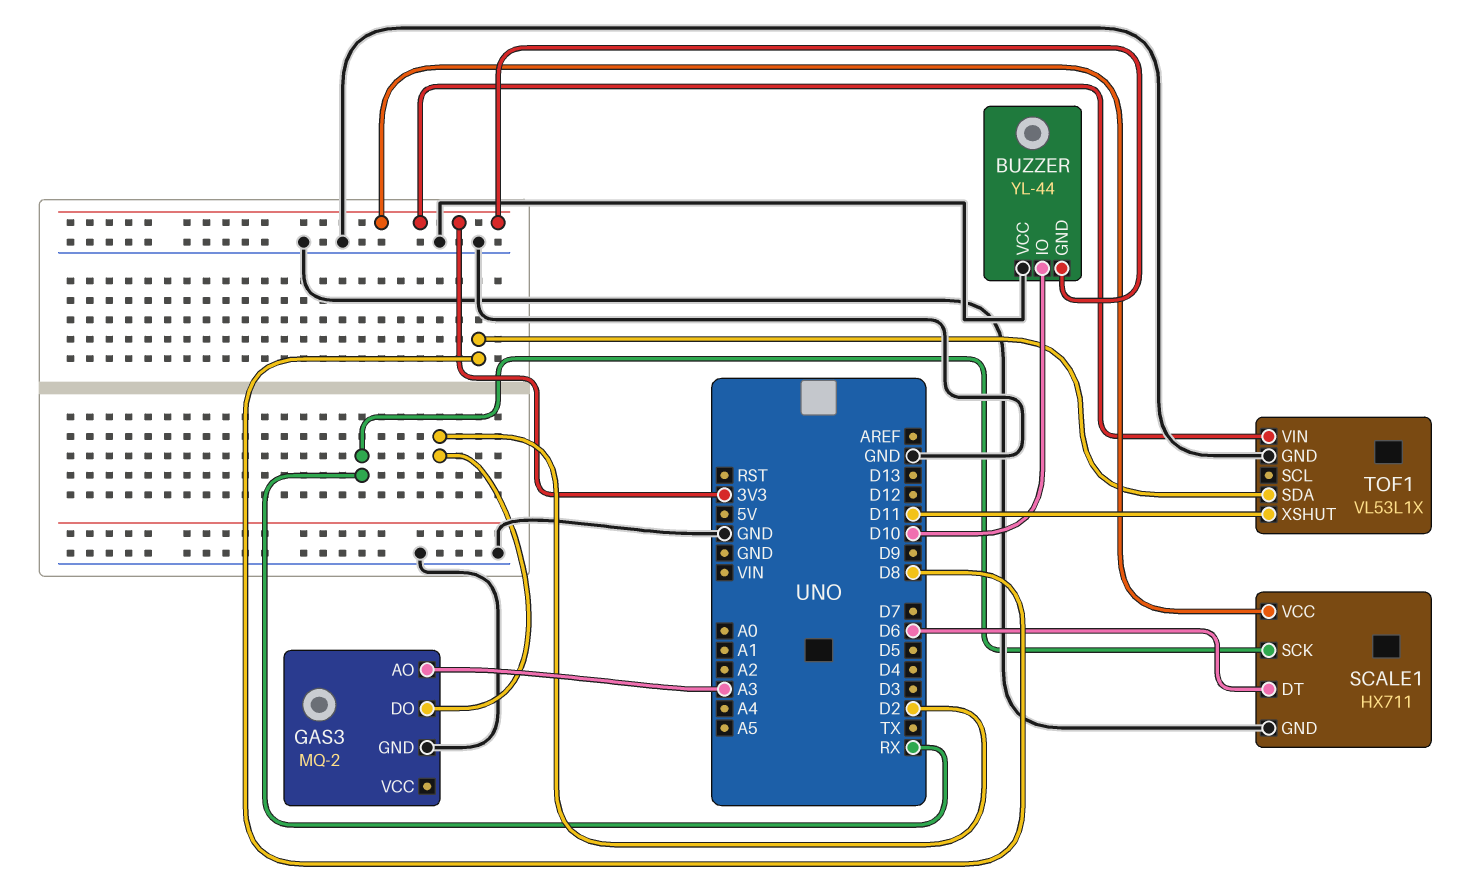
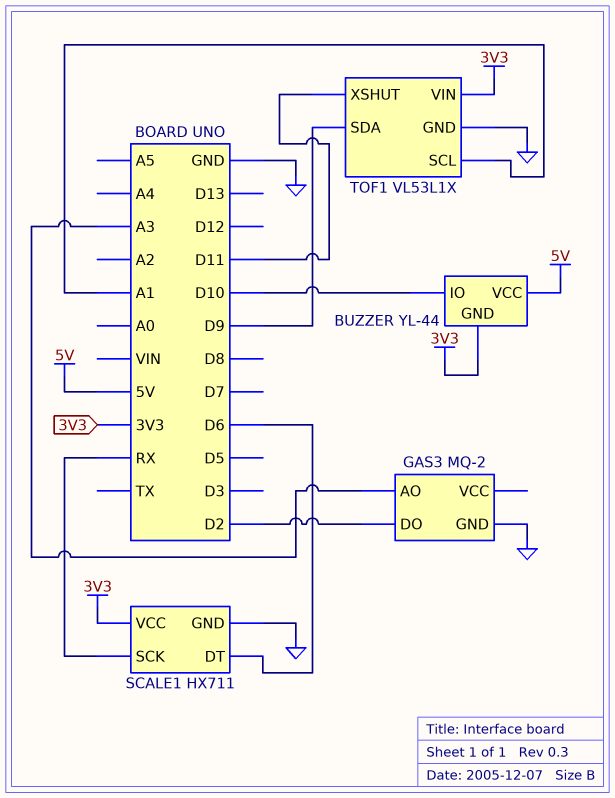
BUZZER pin VCC: GND -> 5V
TOF1 pin SCL: none -> A1
TOF1 pin SDA: D8 -> D9

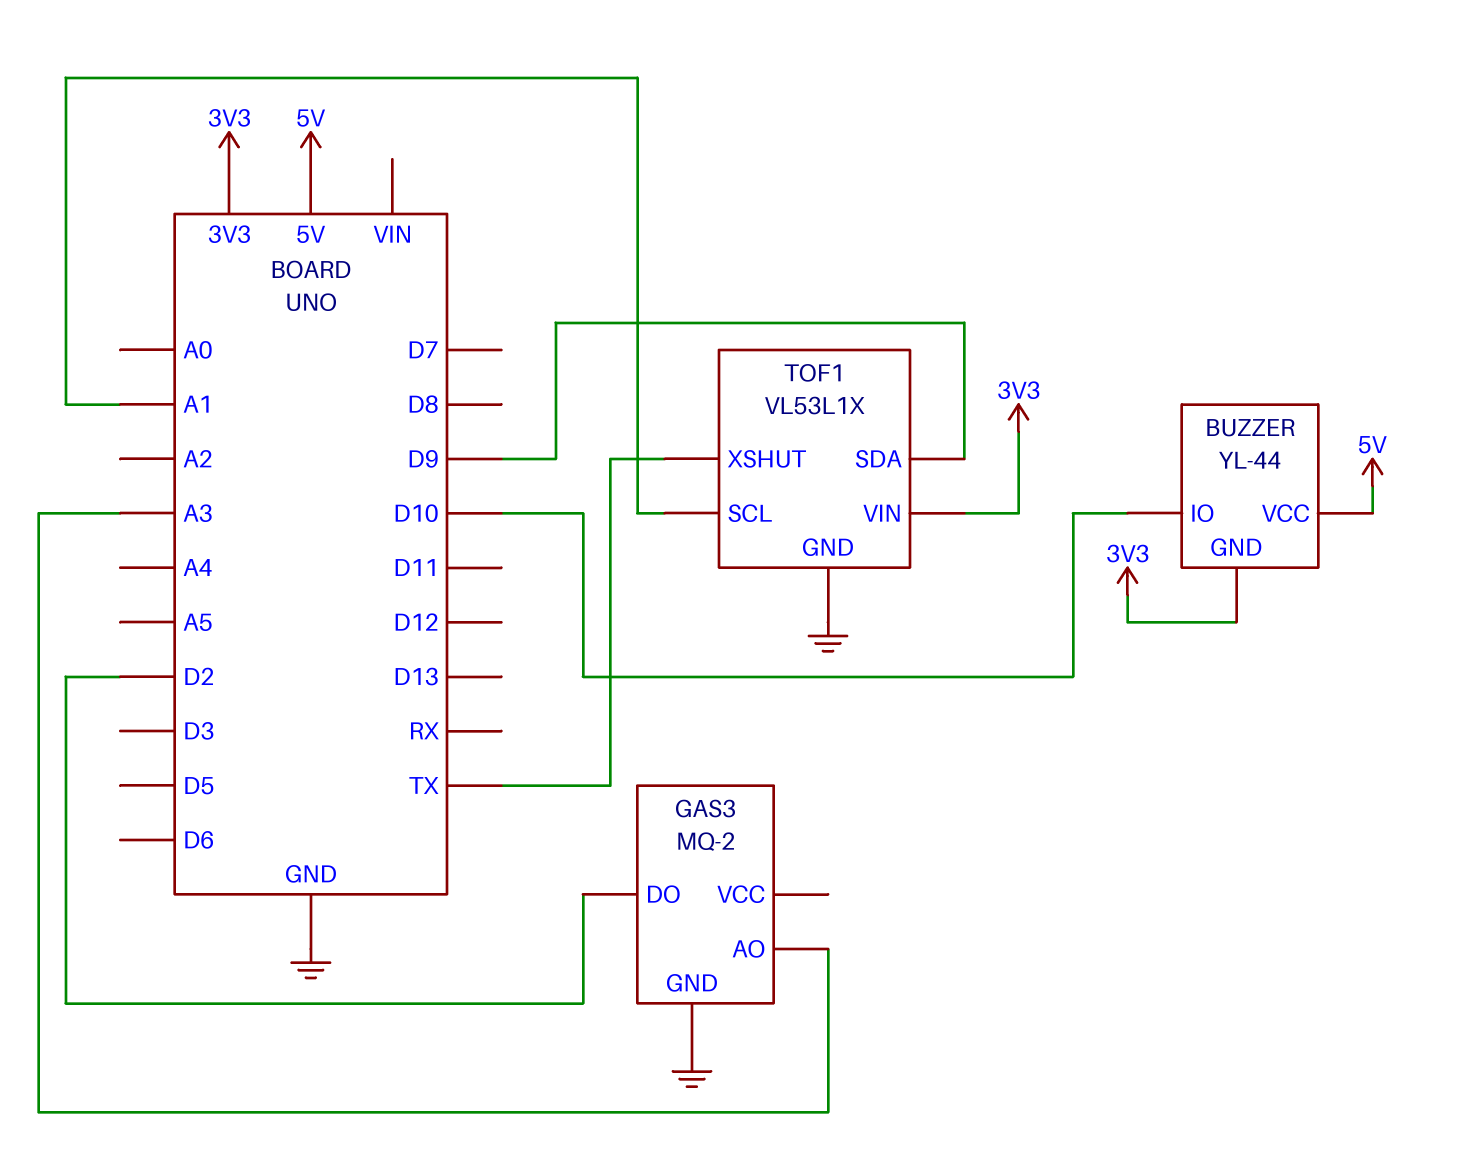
SCALE1: HX711 -> none
SCALE1 pin DT: D6 -> none
SCALE1 pin GND: GND -> none
SCALE1 pin SCK: RX -> none
SCALE1 pin VCC: 3V3 -> none
TOF1 pin XSHUT: D11 -> TX

